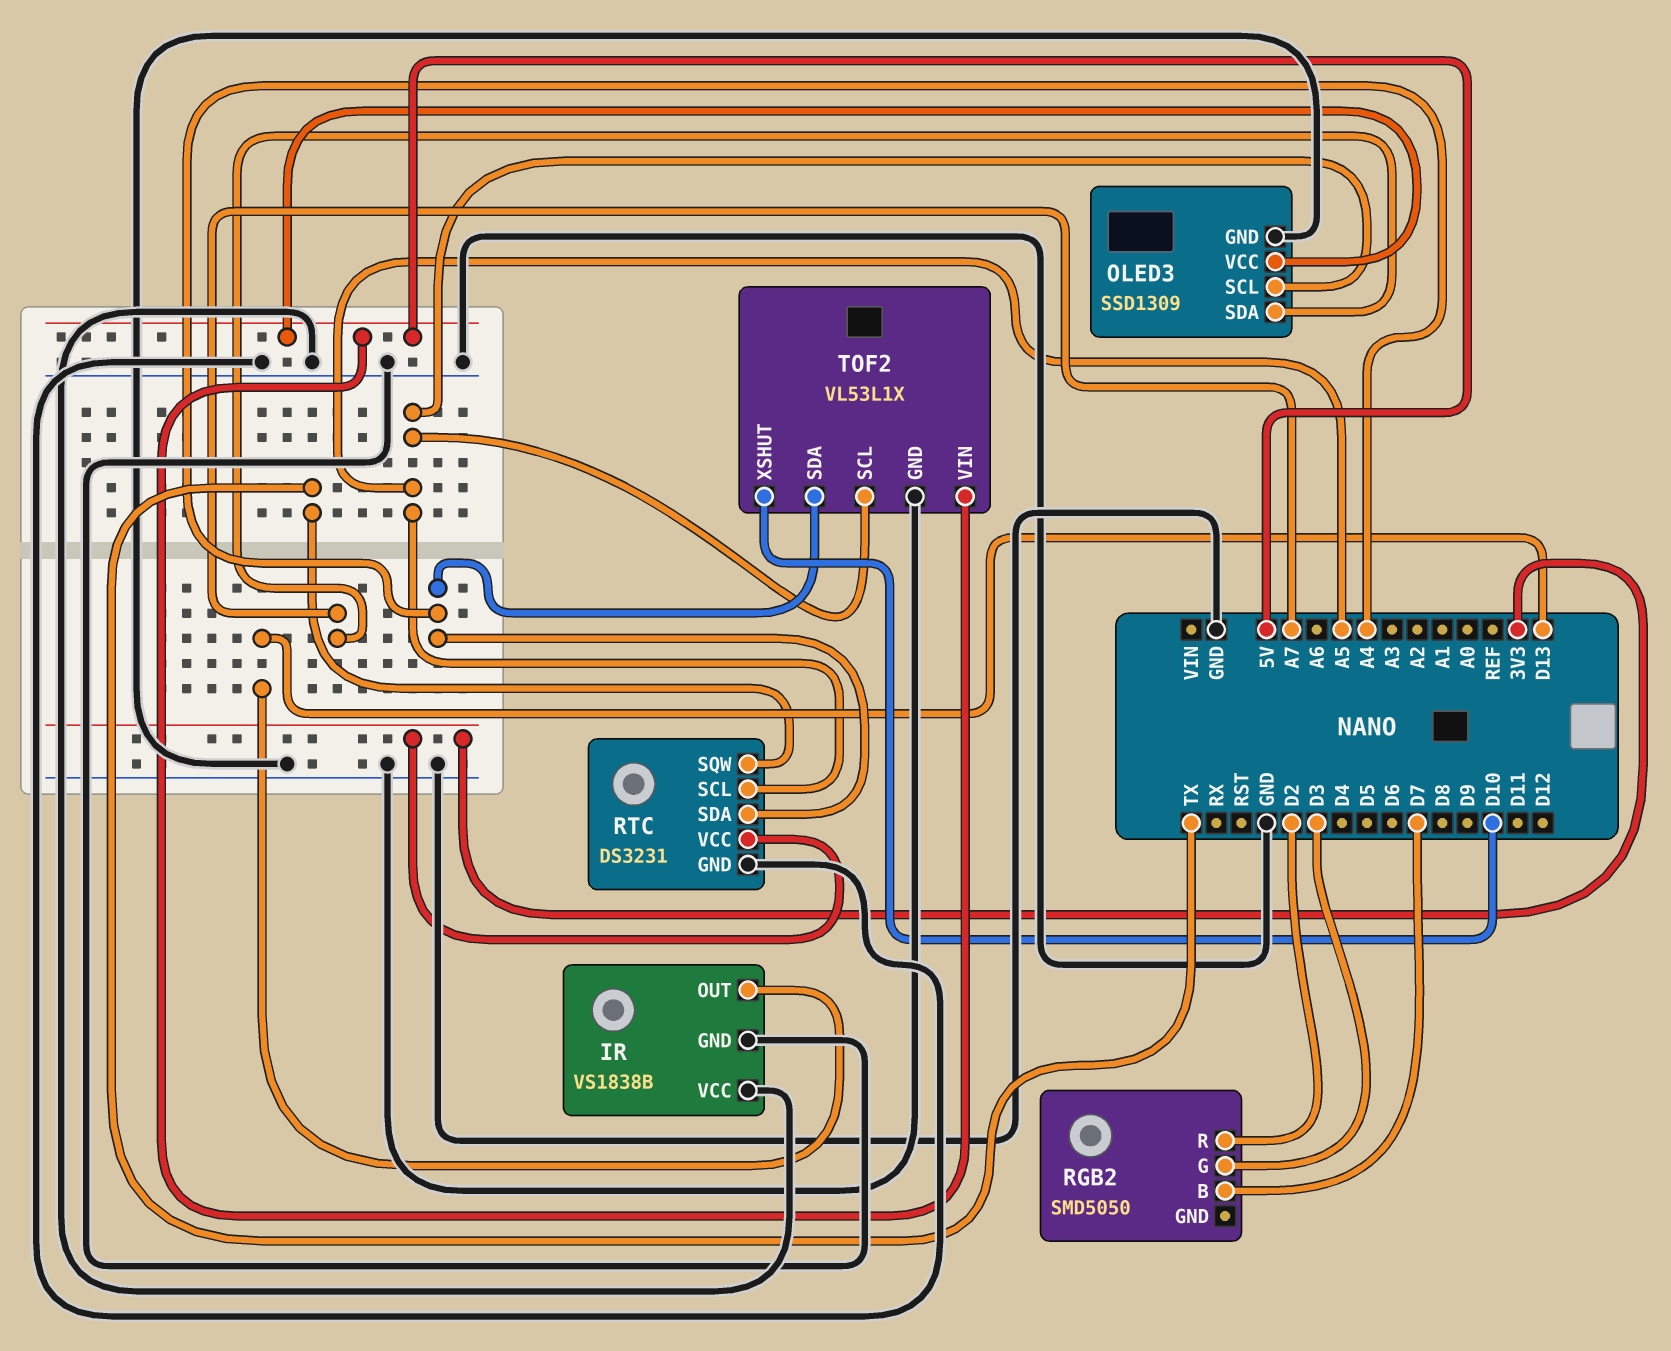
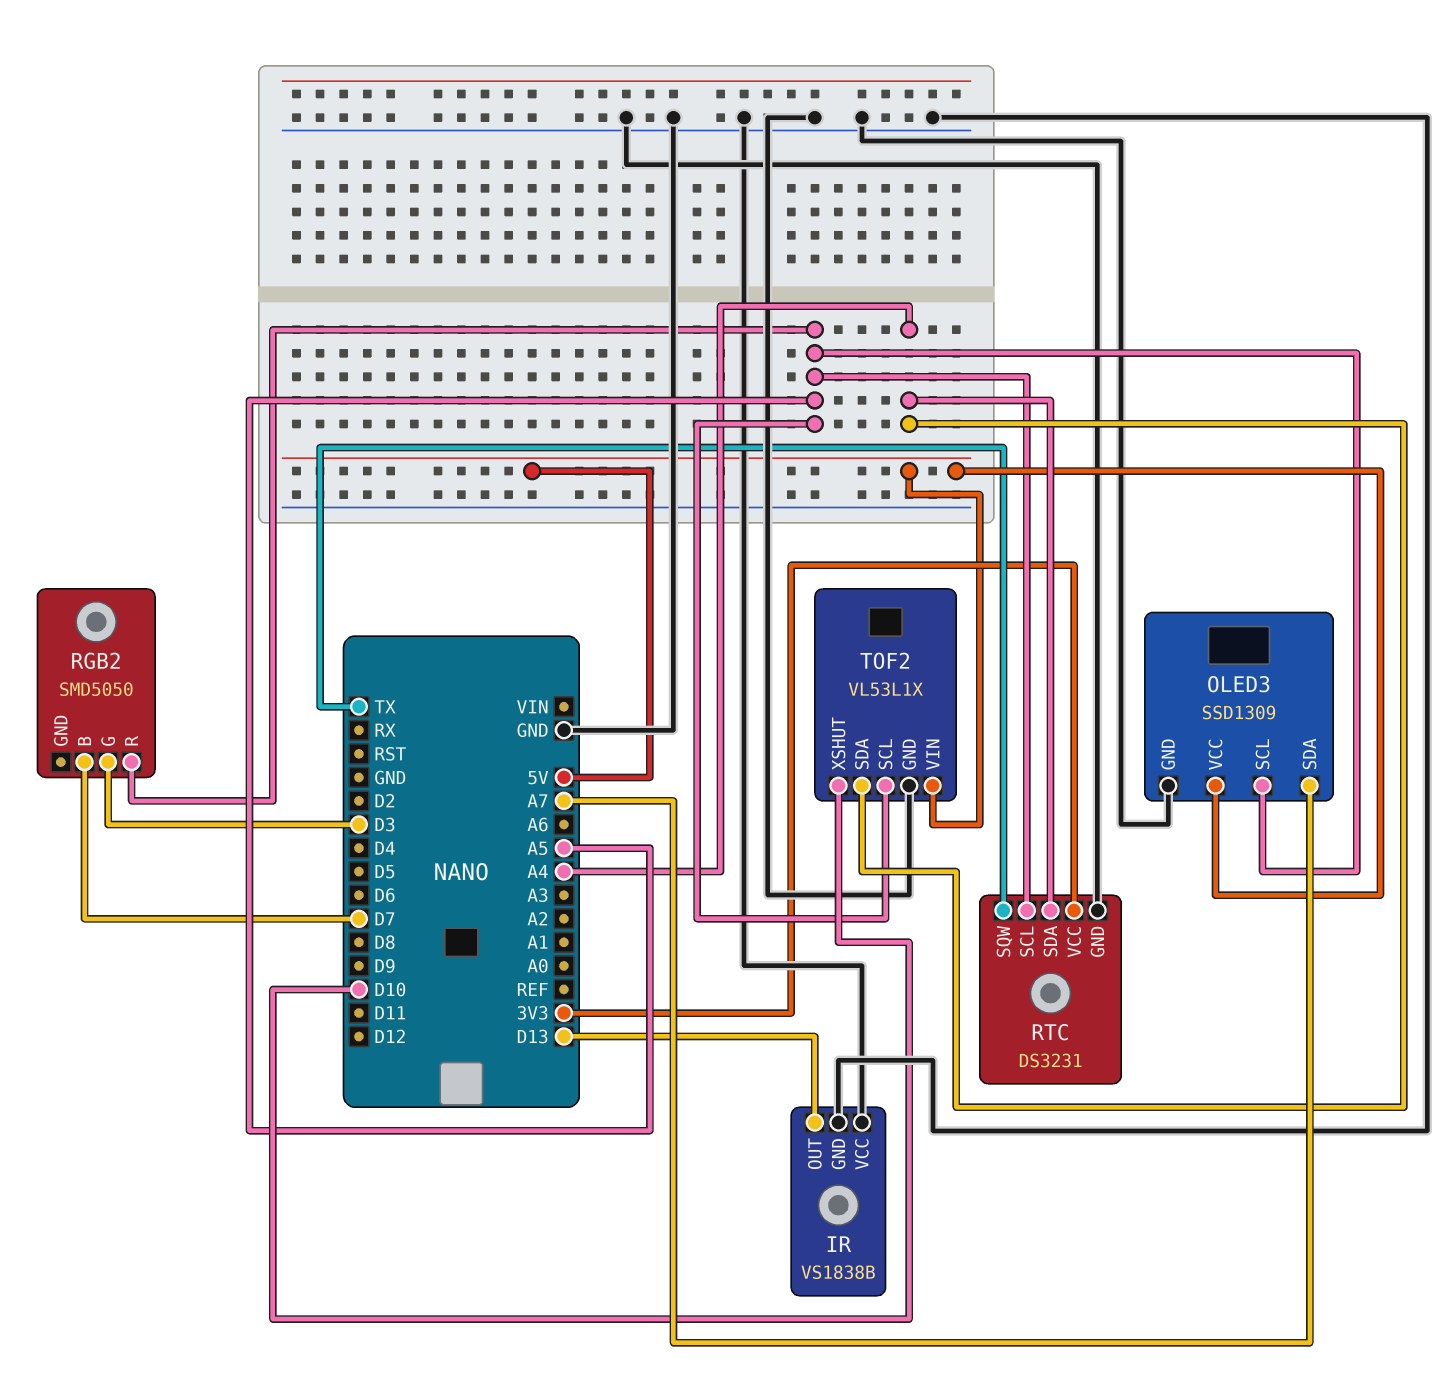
RGB2 pin R: D2 -> A5

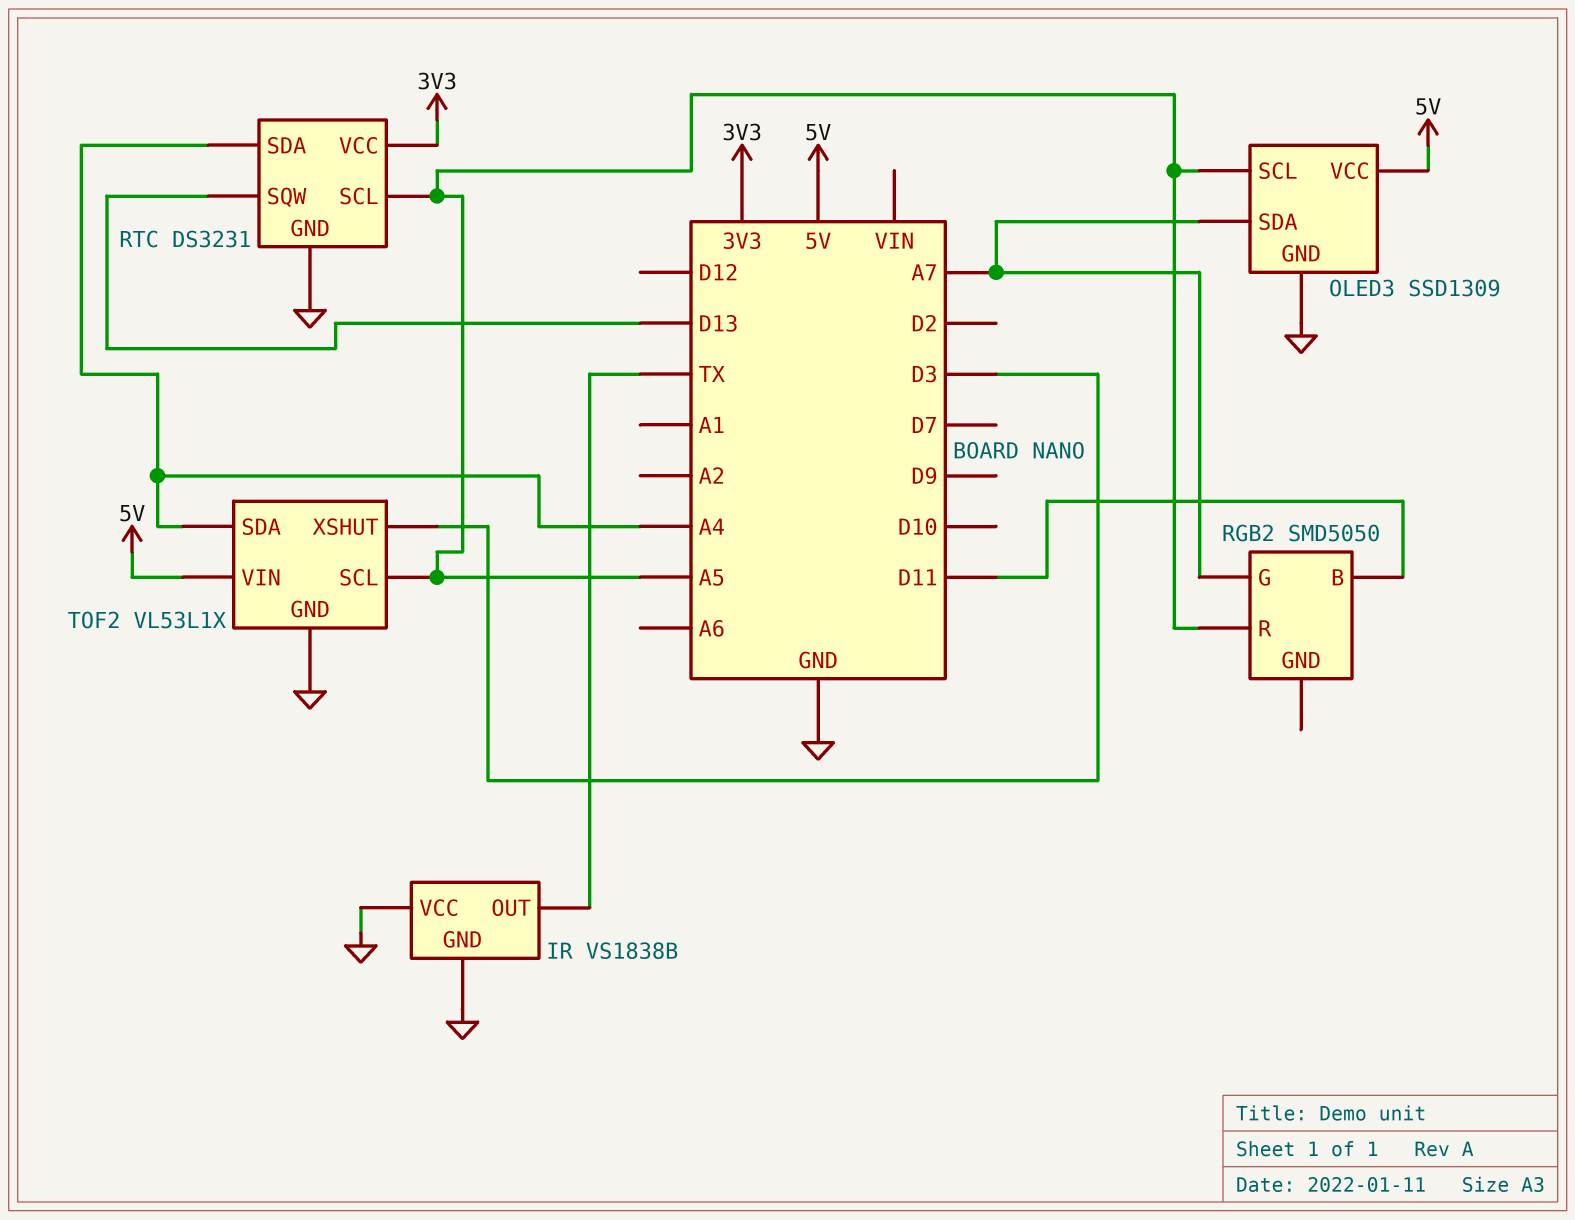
IR pin OUT: D13 -> TX
RGB2 pin B: D7 -> D11
RGB2 pin G: D3 -> A7
RTC pin SQW: TX -> D13
TOF2 pin XSHUT: D10 -> D3

